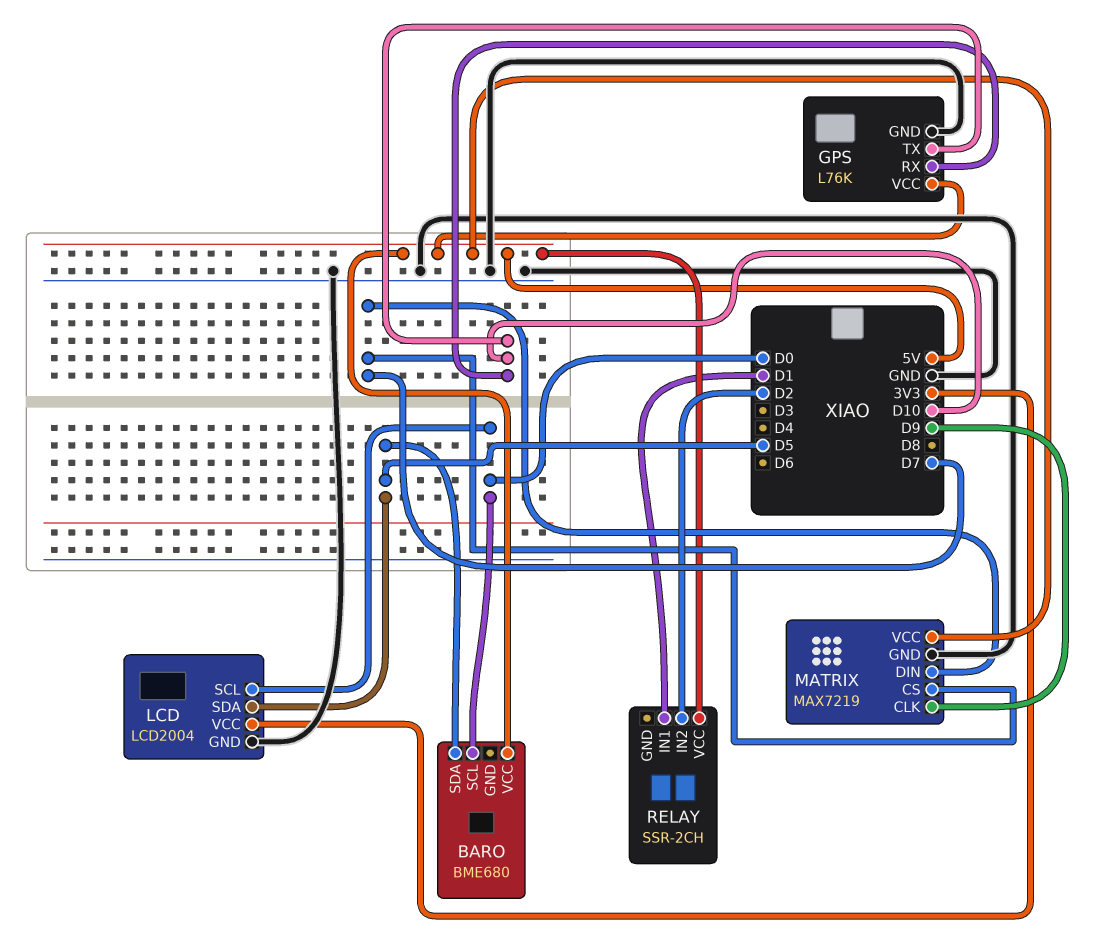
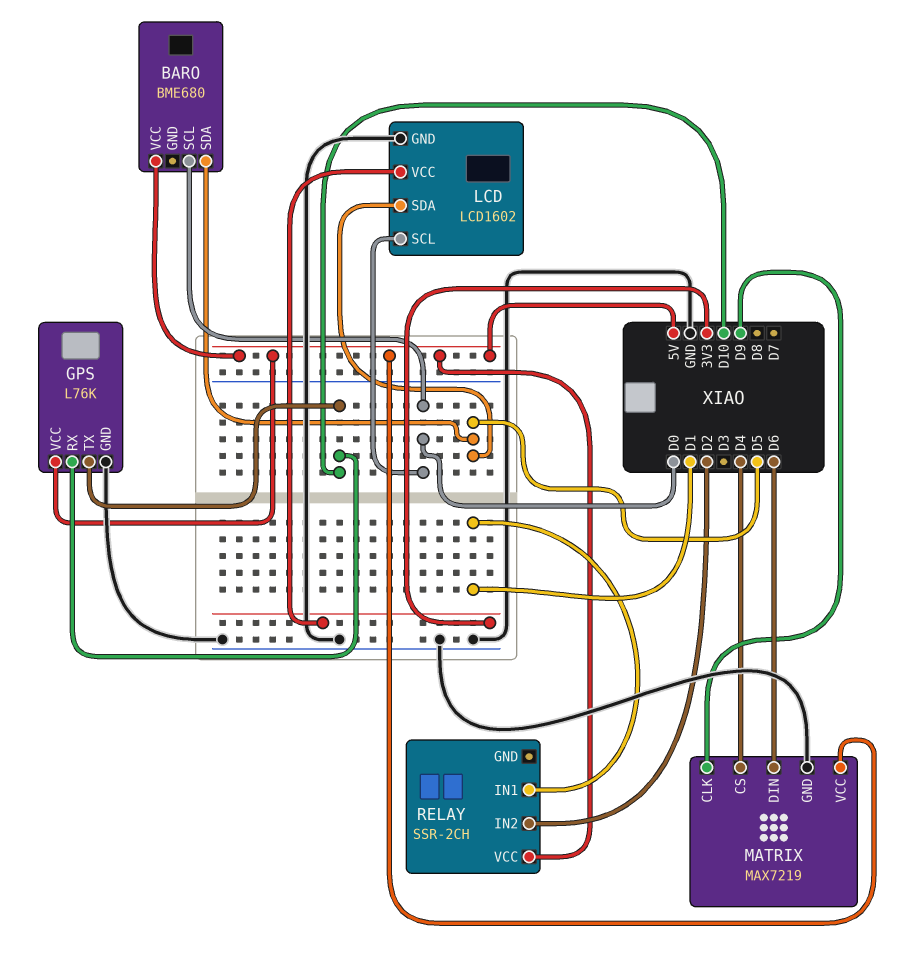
LCD: LCD2004 -> LCD1602
MATRIX pin CS: D7 -> D4
MATRIX pin DIN: D7 -> D6

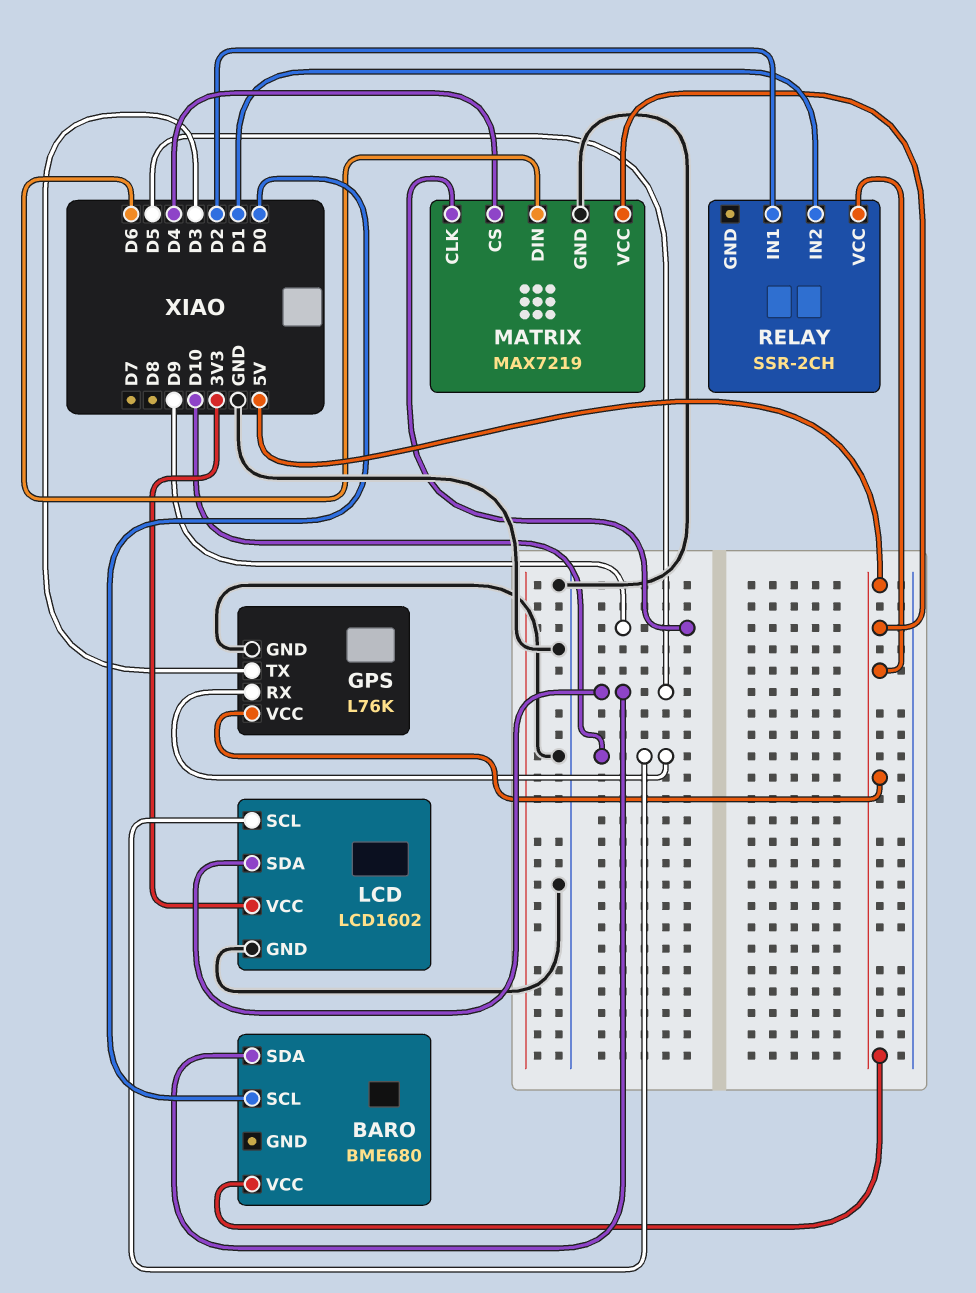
GPS pin TX: D10 -> D3
LCD pin SCL: D0 -> D10
RELAY pin IN1: D1 -> D2
RELAY pin IN2: D2 -> D1

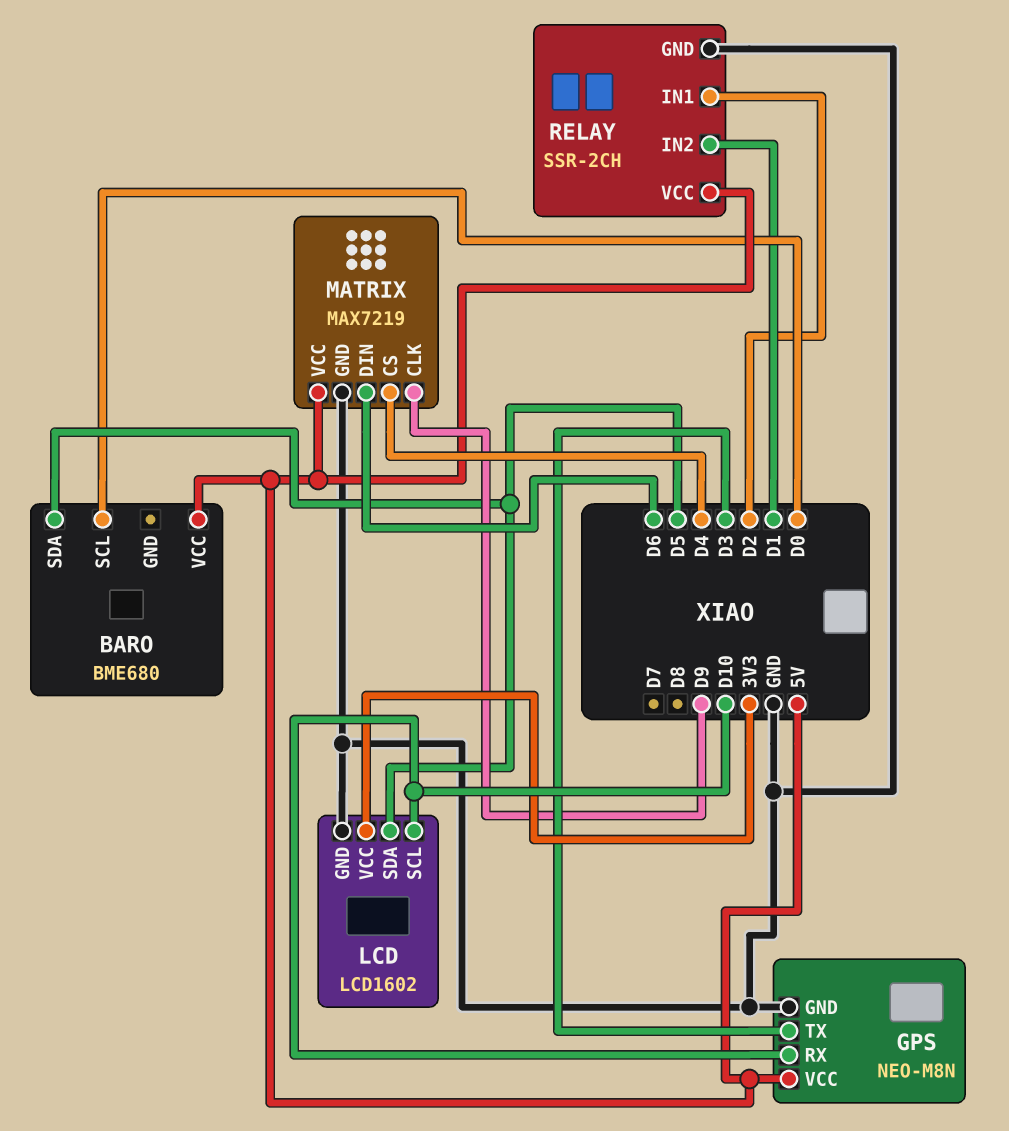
GPS: L76K -> NEO-M8N
RELAY pin GND: none -> GND

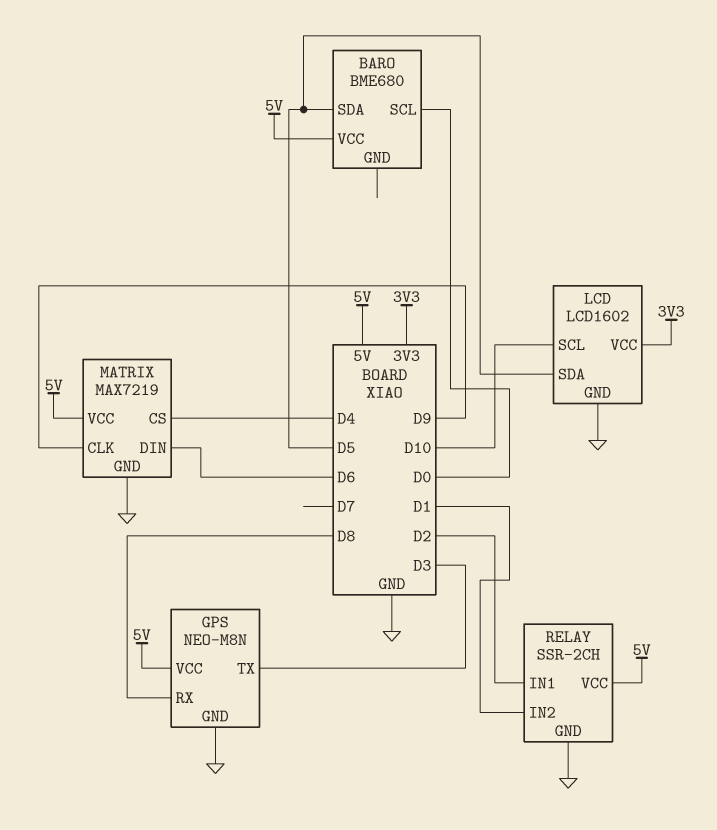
GPS pin RX: D10 -> D8

